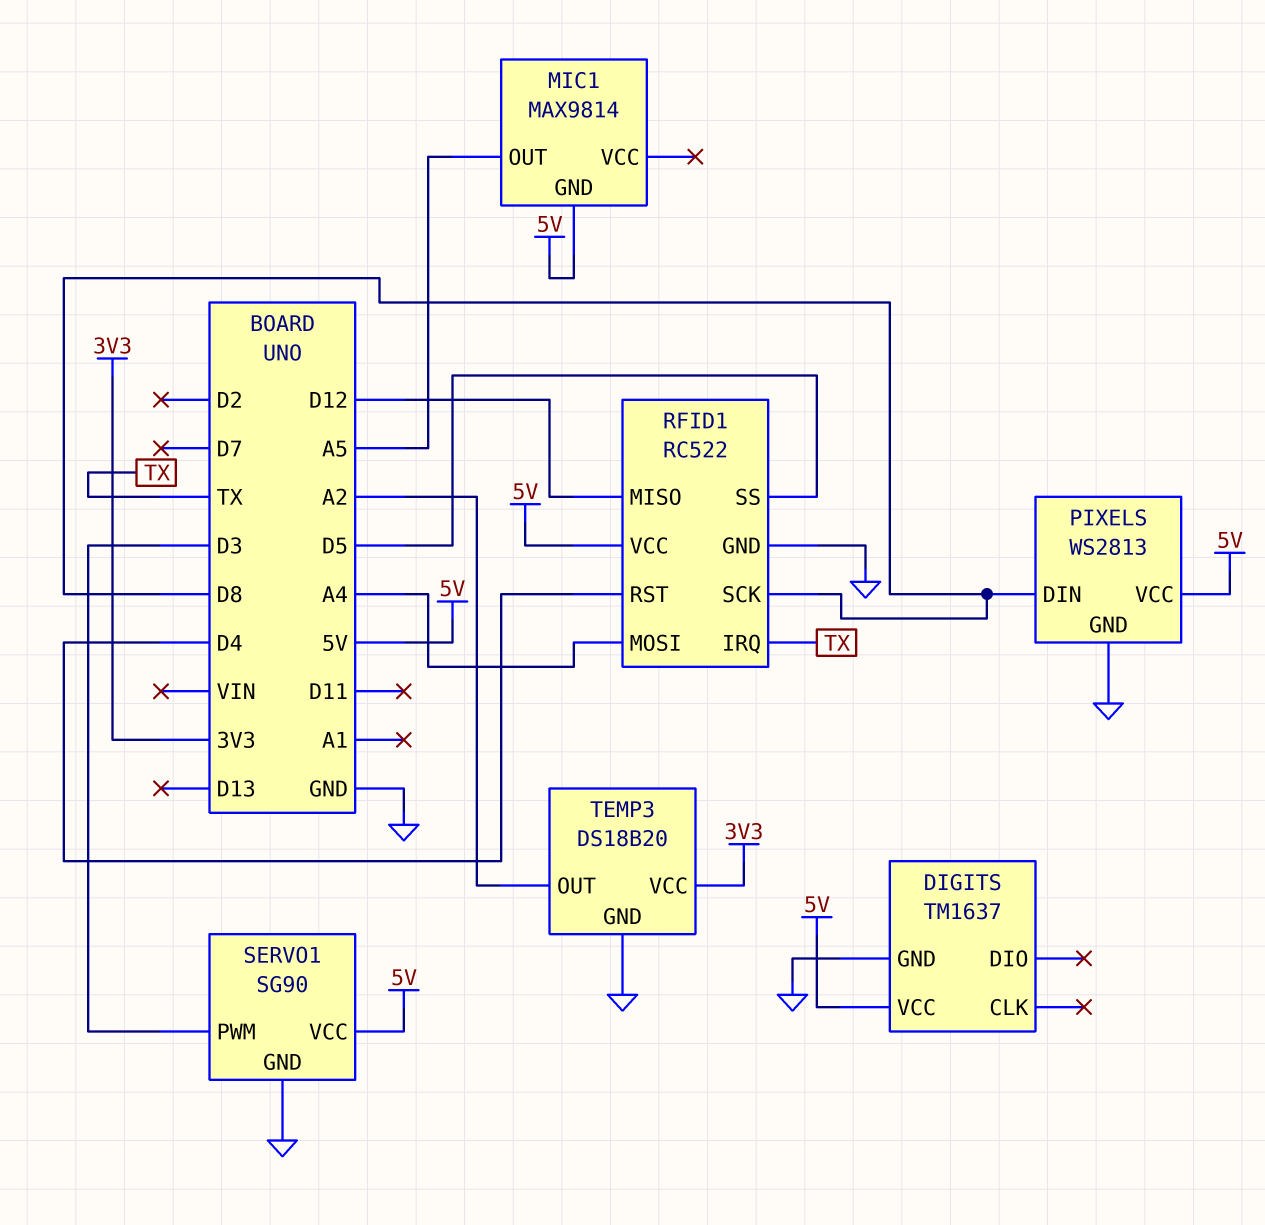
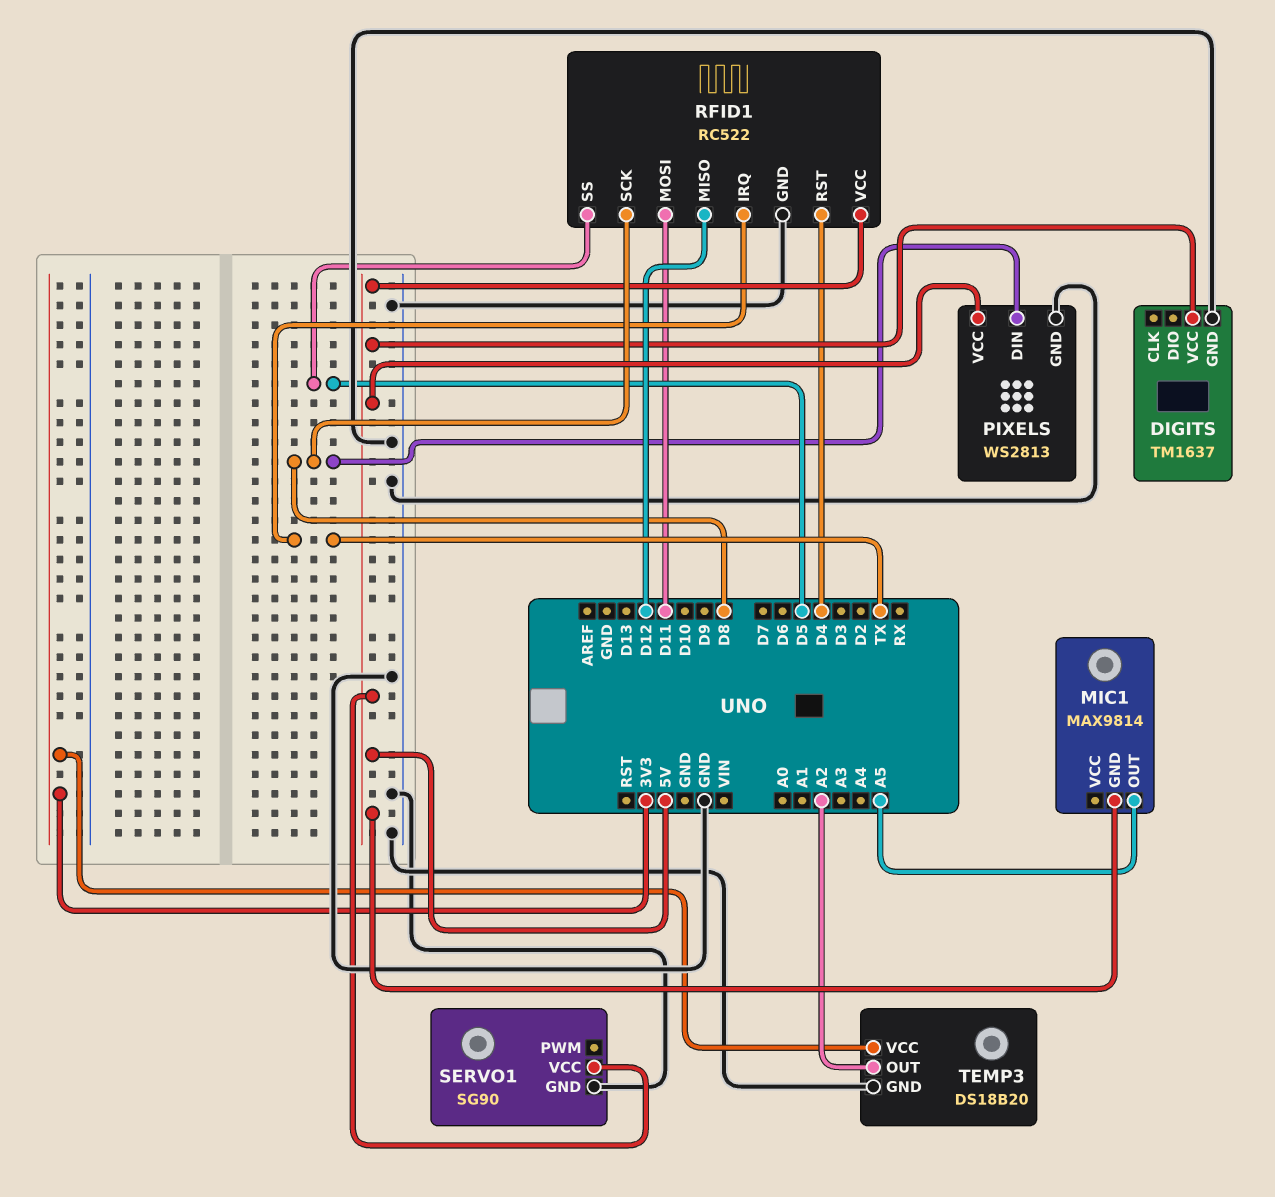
RFID1 pin MOSI: A4 -> D11
SERVO1 pin PWM: D3 -> none

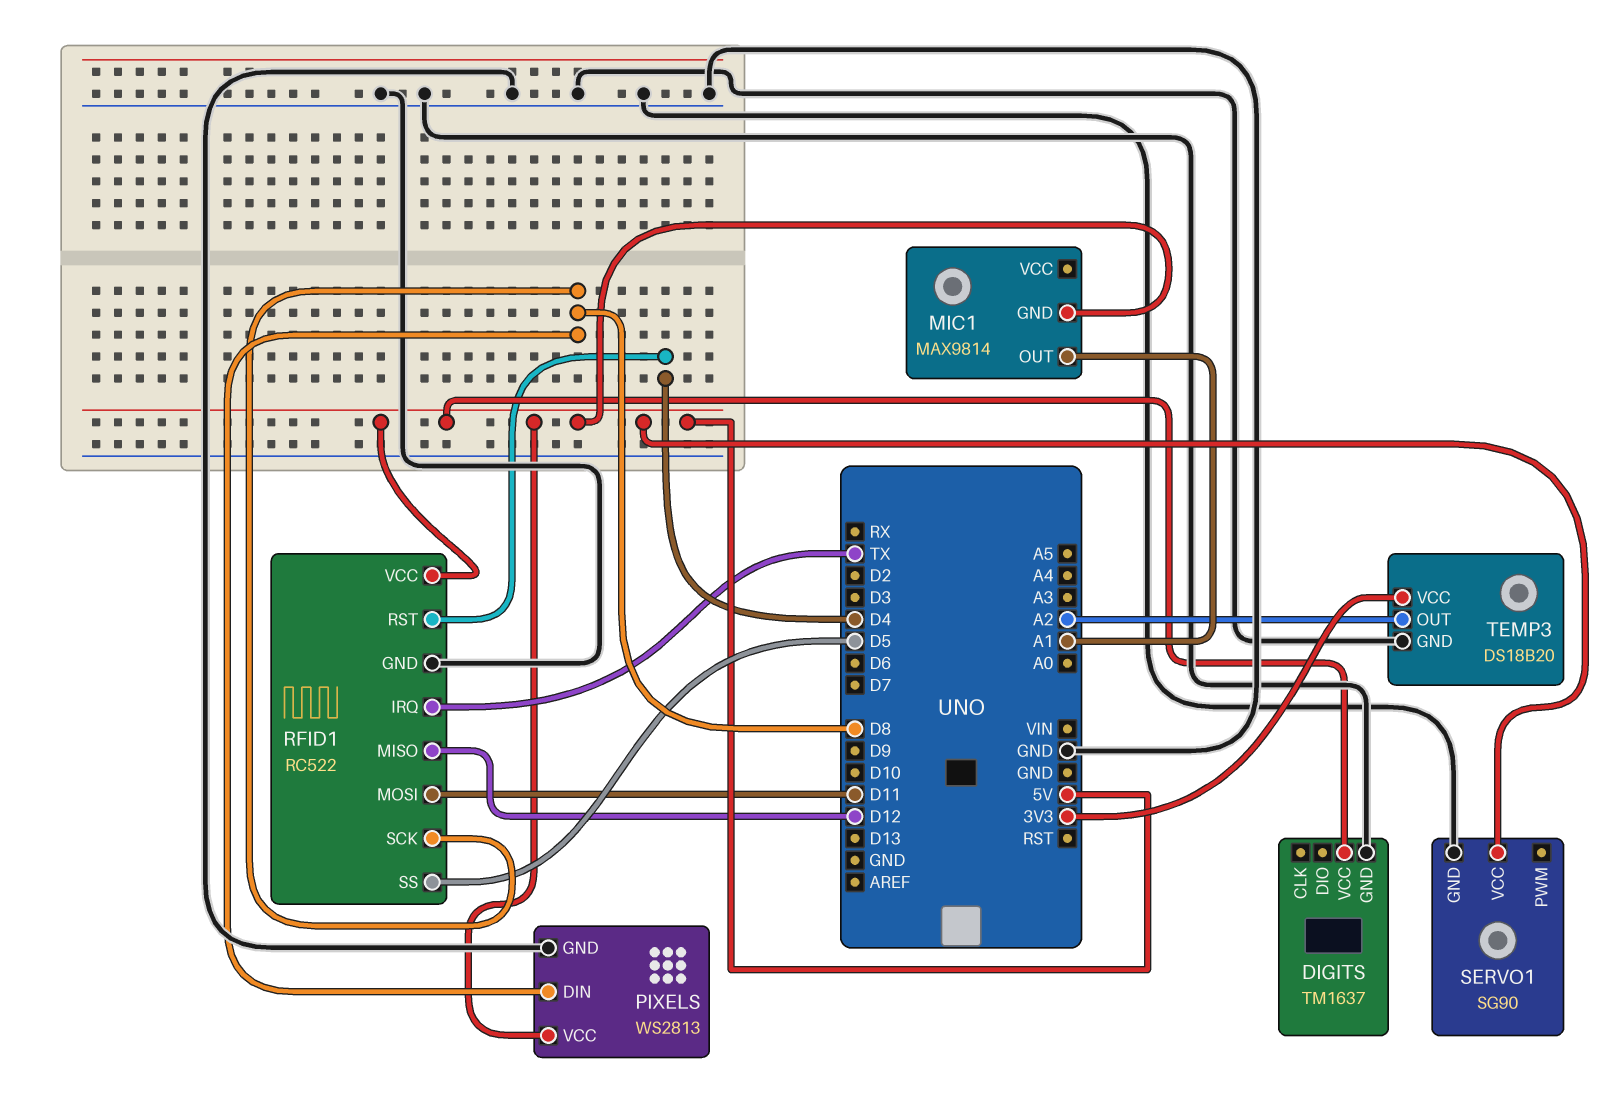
MIC1 pin OUT: A5 -> A1

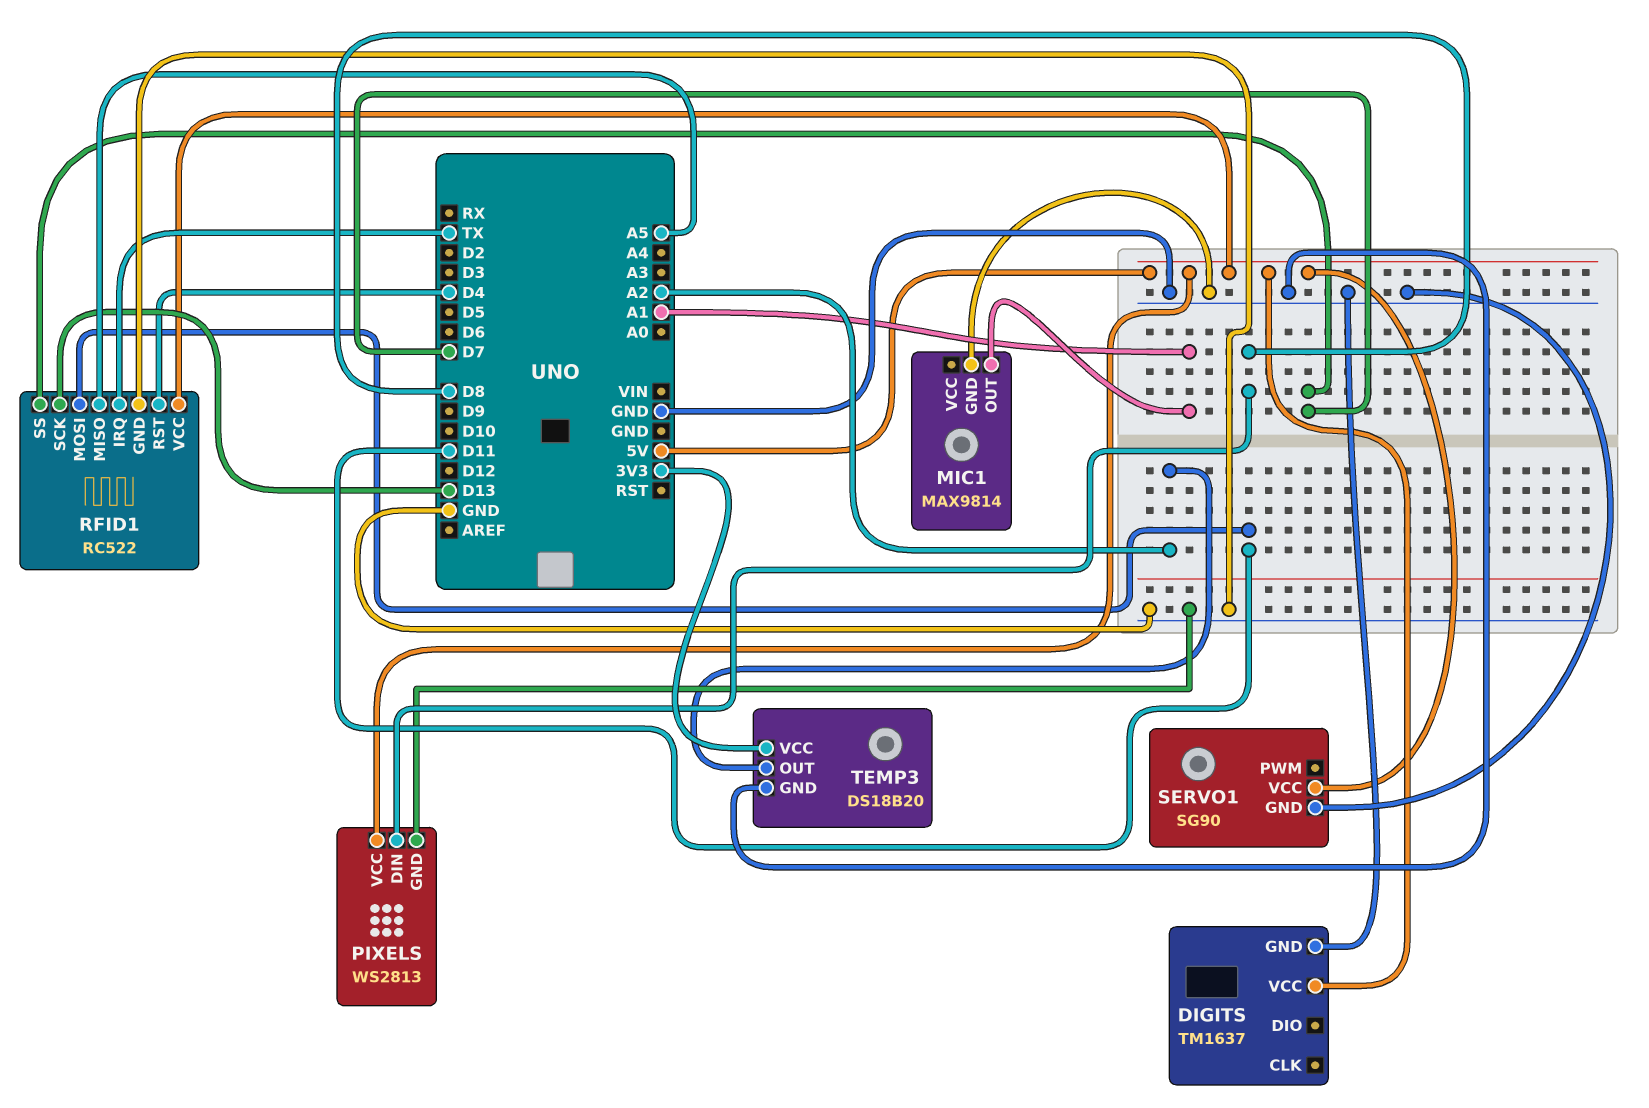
MIC1 pin GND: 5V -> GND
RFID1 pin MISO: D12 -> A5
RFID1 pin SCK: D8 -> D13
RFID1 pin SS: D5 -> D7

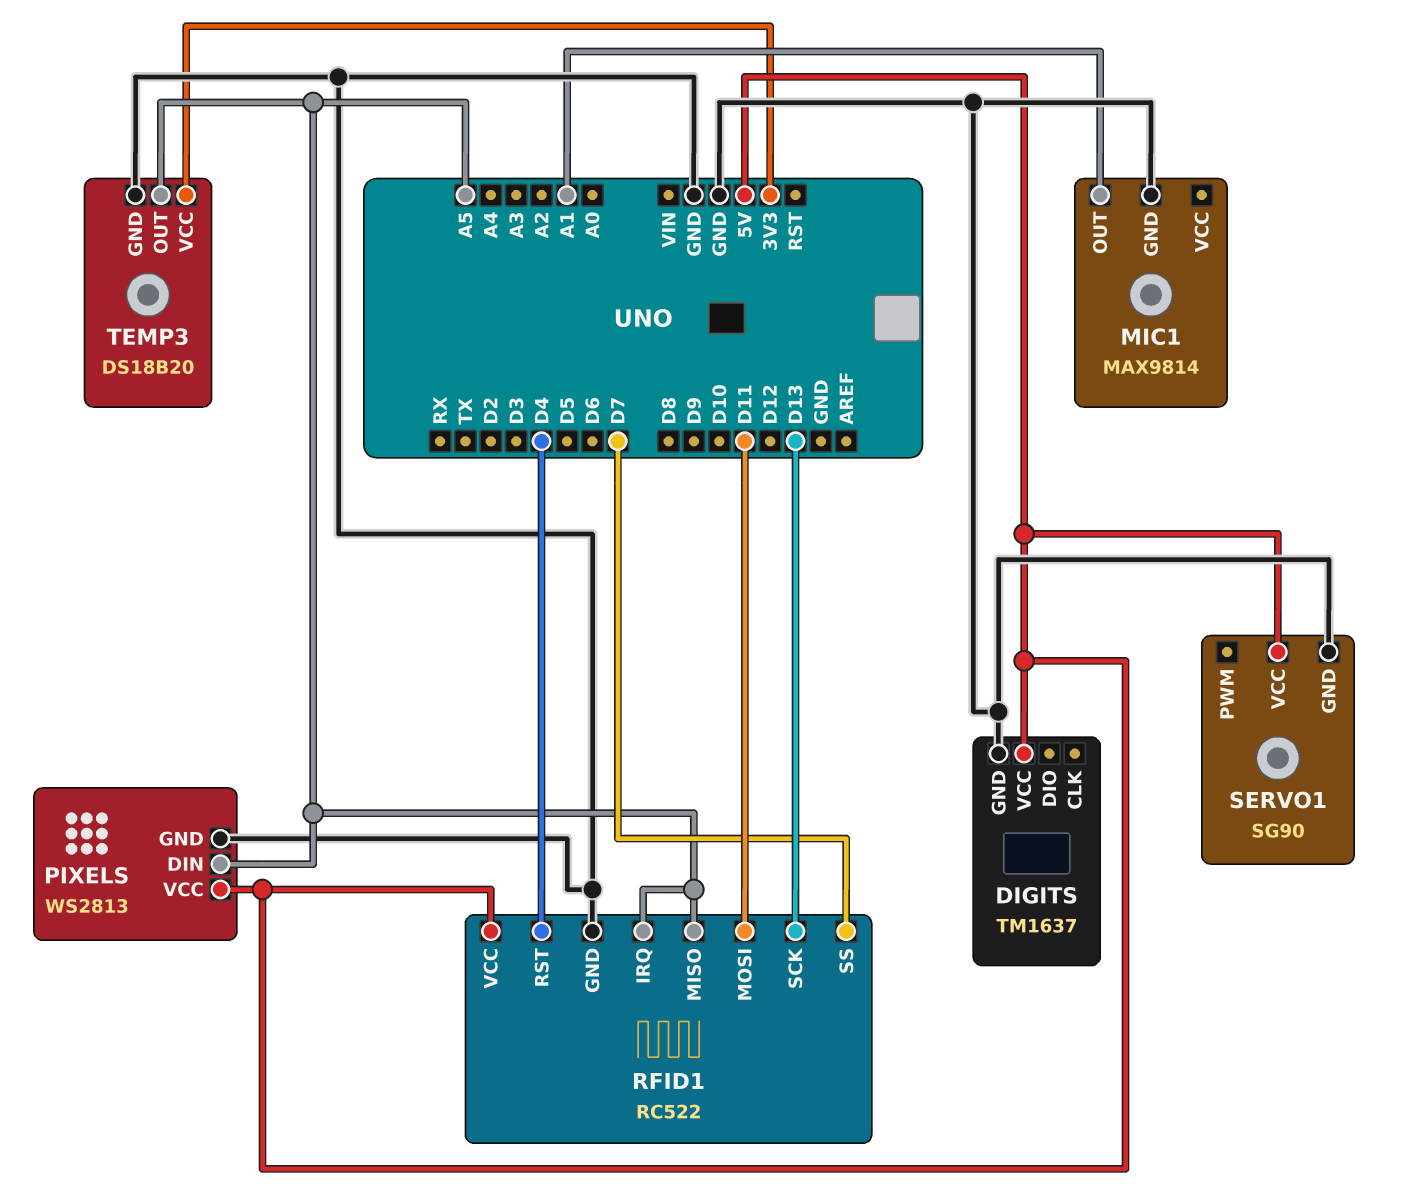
PIXELS pin DIN: D8 -> A5
RFID1 pin IRQ: TX -> A5
TEMP3 pin OUT: A2 -> A5

